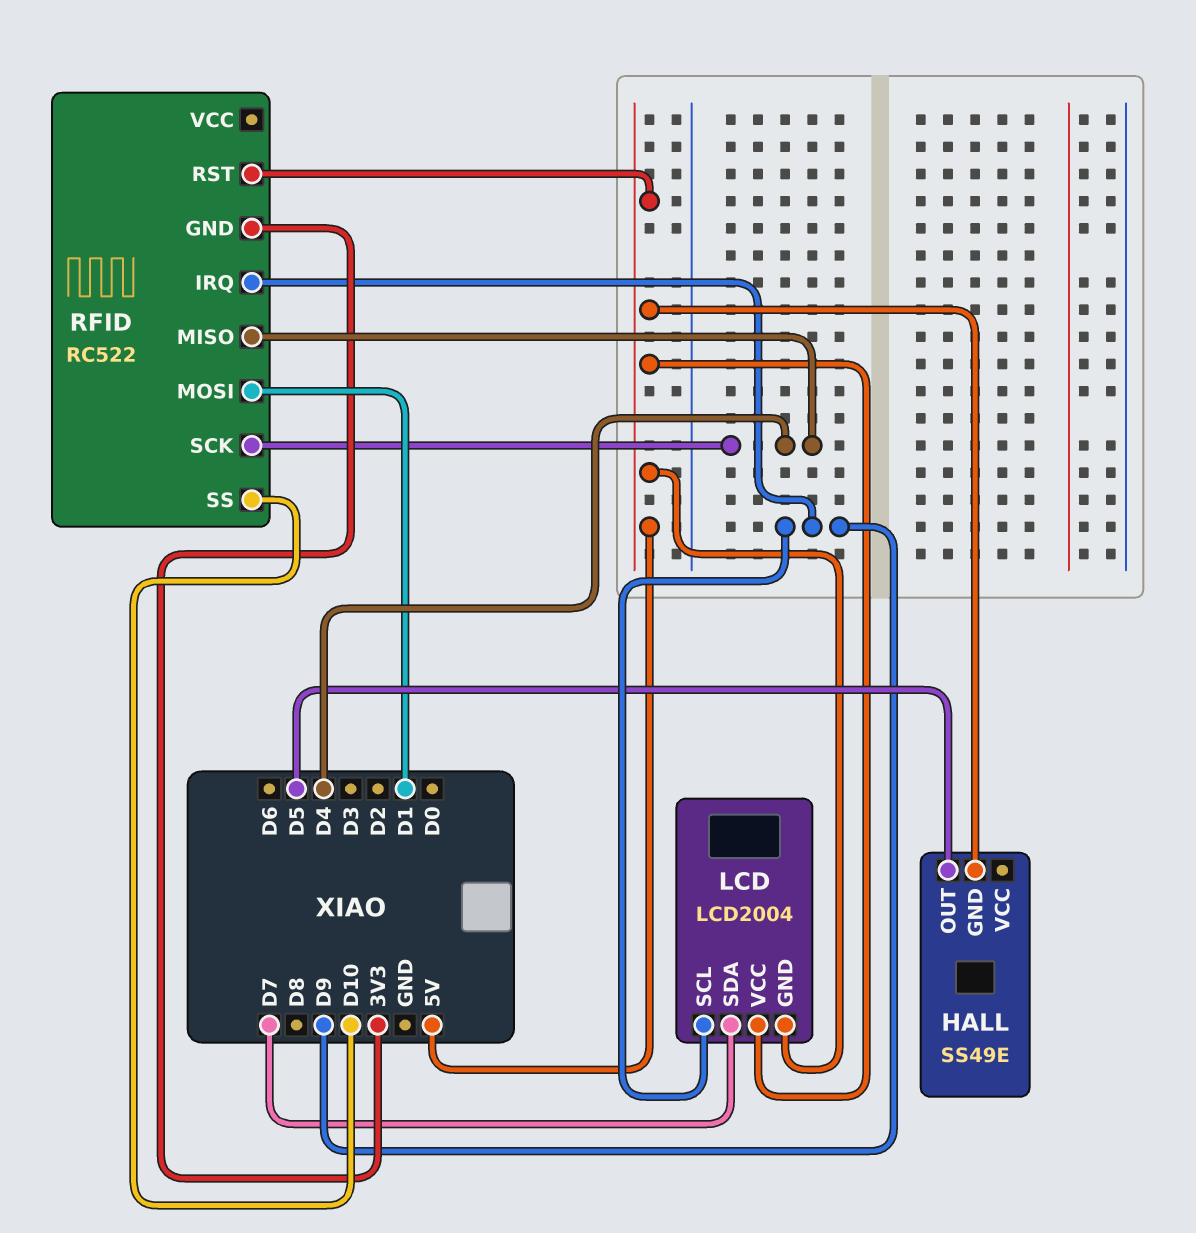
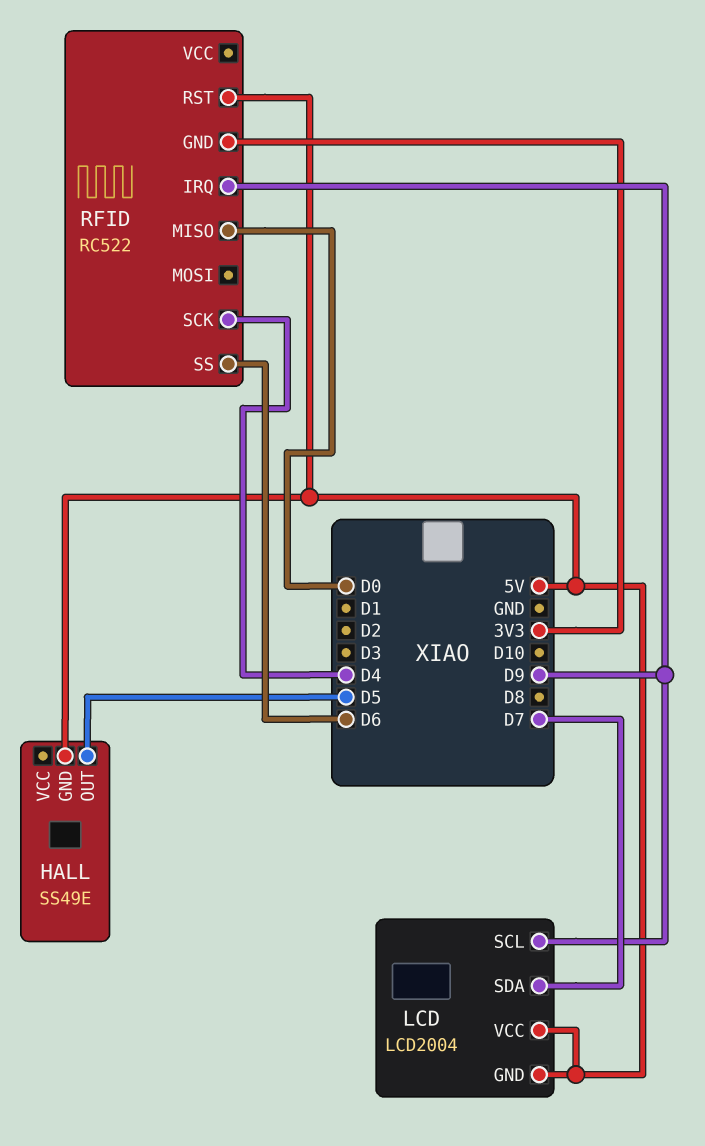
RFID pin MISO: D4 -> D0
RFID pin MOSI: D1 -> none
RFID pin SS: D10 -> D6

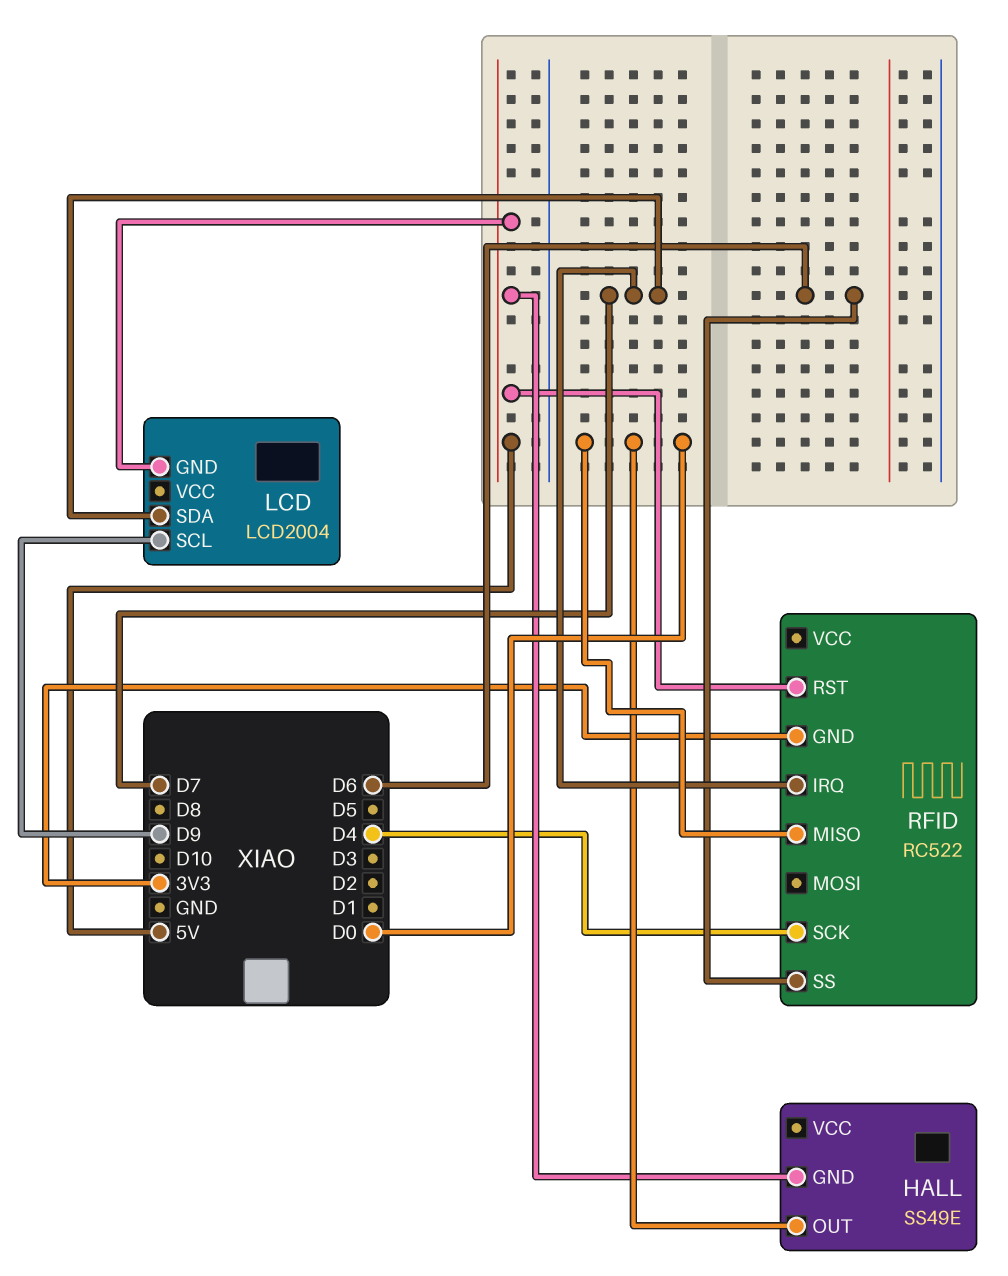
HALL pin OUT: D5 -> D0
LCD pin VCC: 5V -> none
RFID pin IRQ: D9 -> D7

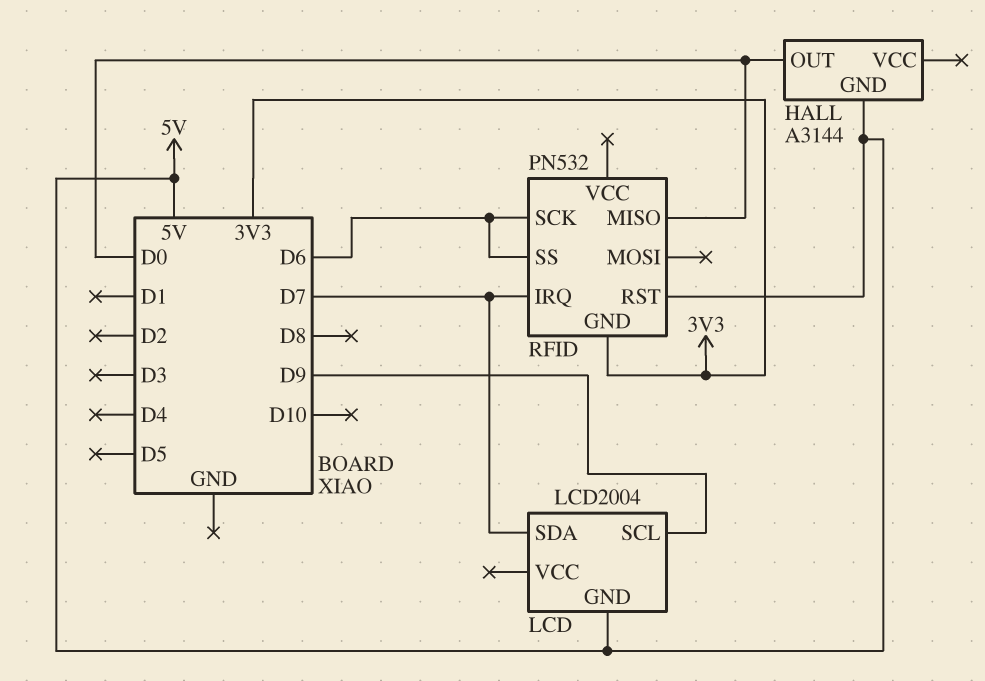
HALL: SS49E -> A3144
RFID: RC522 -> PN532
RFID pin SCK: D4 -> D6

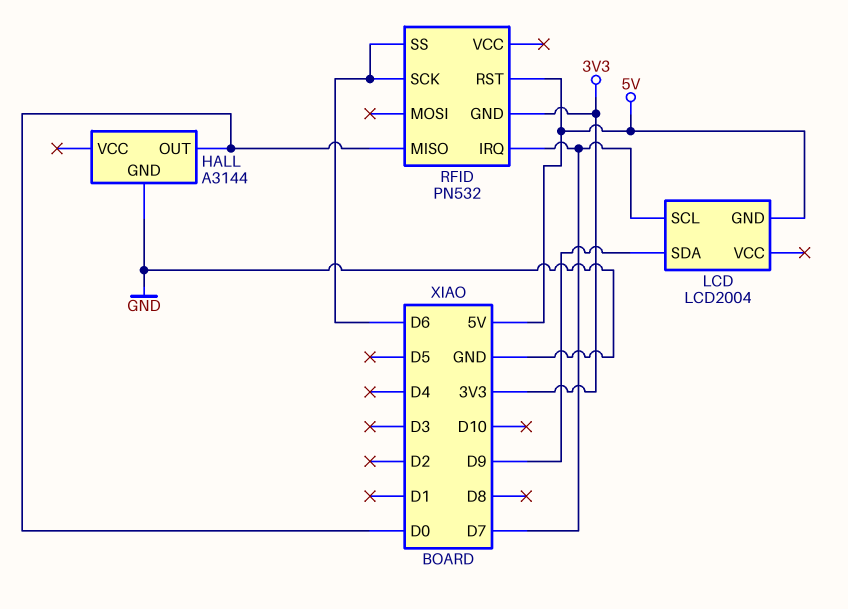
HALL pin GND: 5V -> GND
LCD pin SCL: D9 -> D7
LCD pin SDA: D7 -> D9

